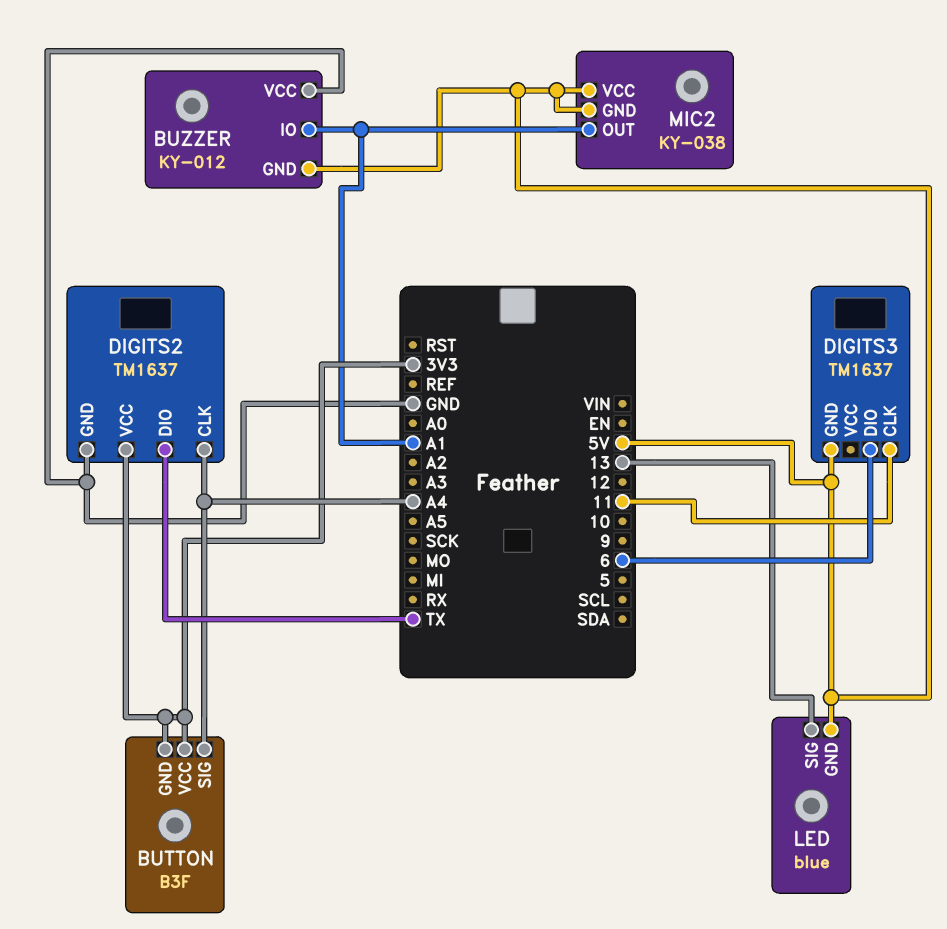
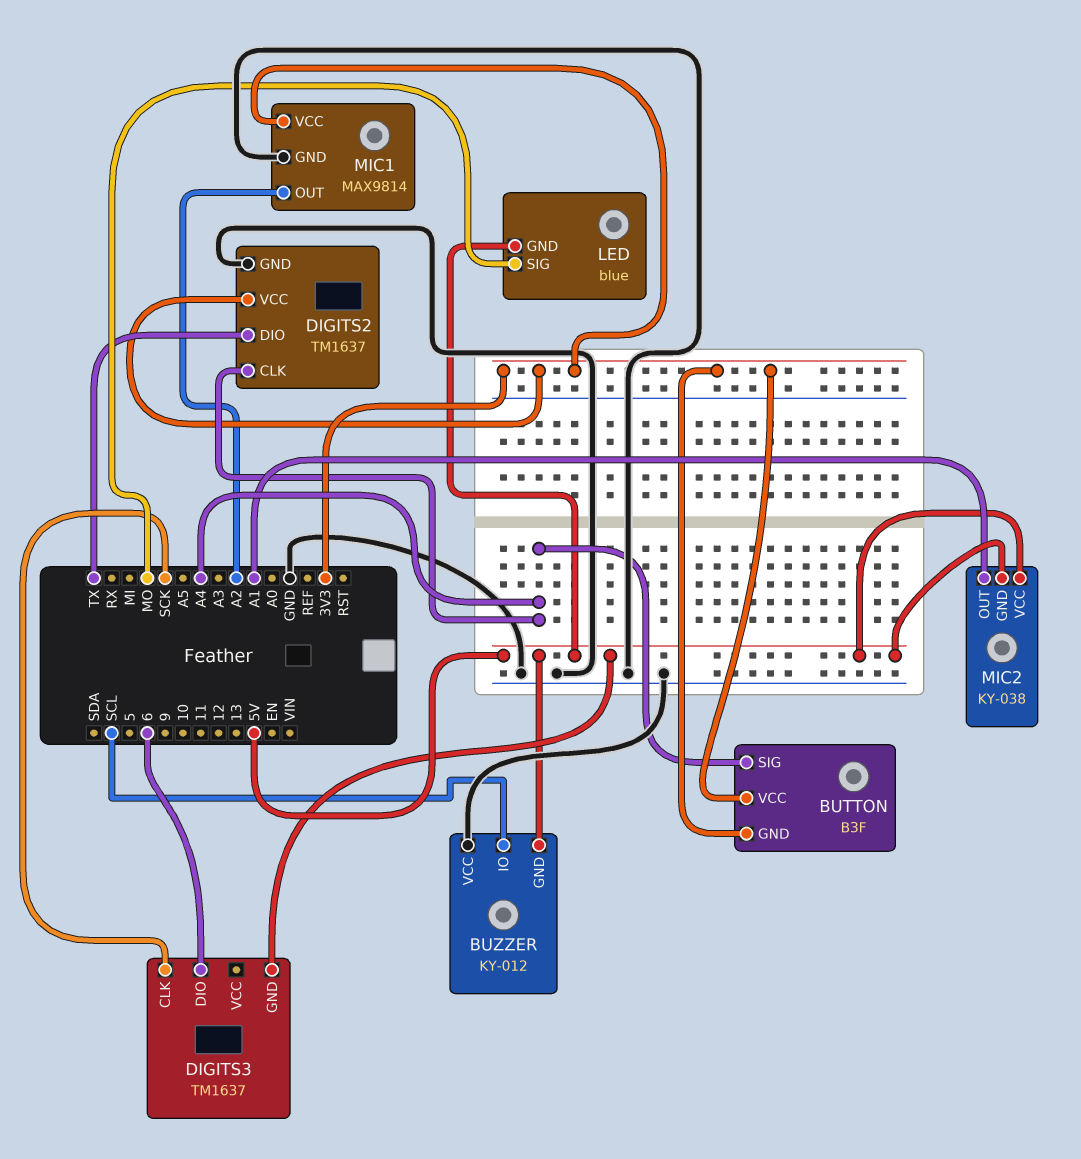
BUZZER pin IO: A1 -> SCL
DIGITS3 pin CLK: 11 -> SCK
LED pin SIG: 13 -> MO
MIC1: none -> MAX9814
MIC1 pin GND: none -> GND
MIC1 pin OUT: none -> A2
MIC1 pin VCC: none -> 3V3

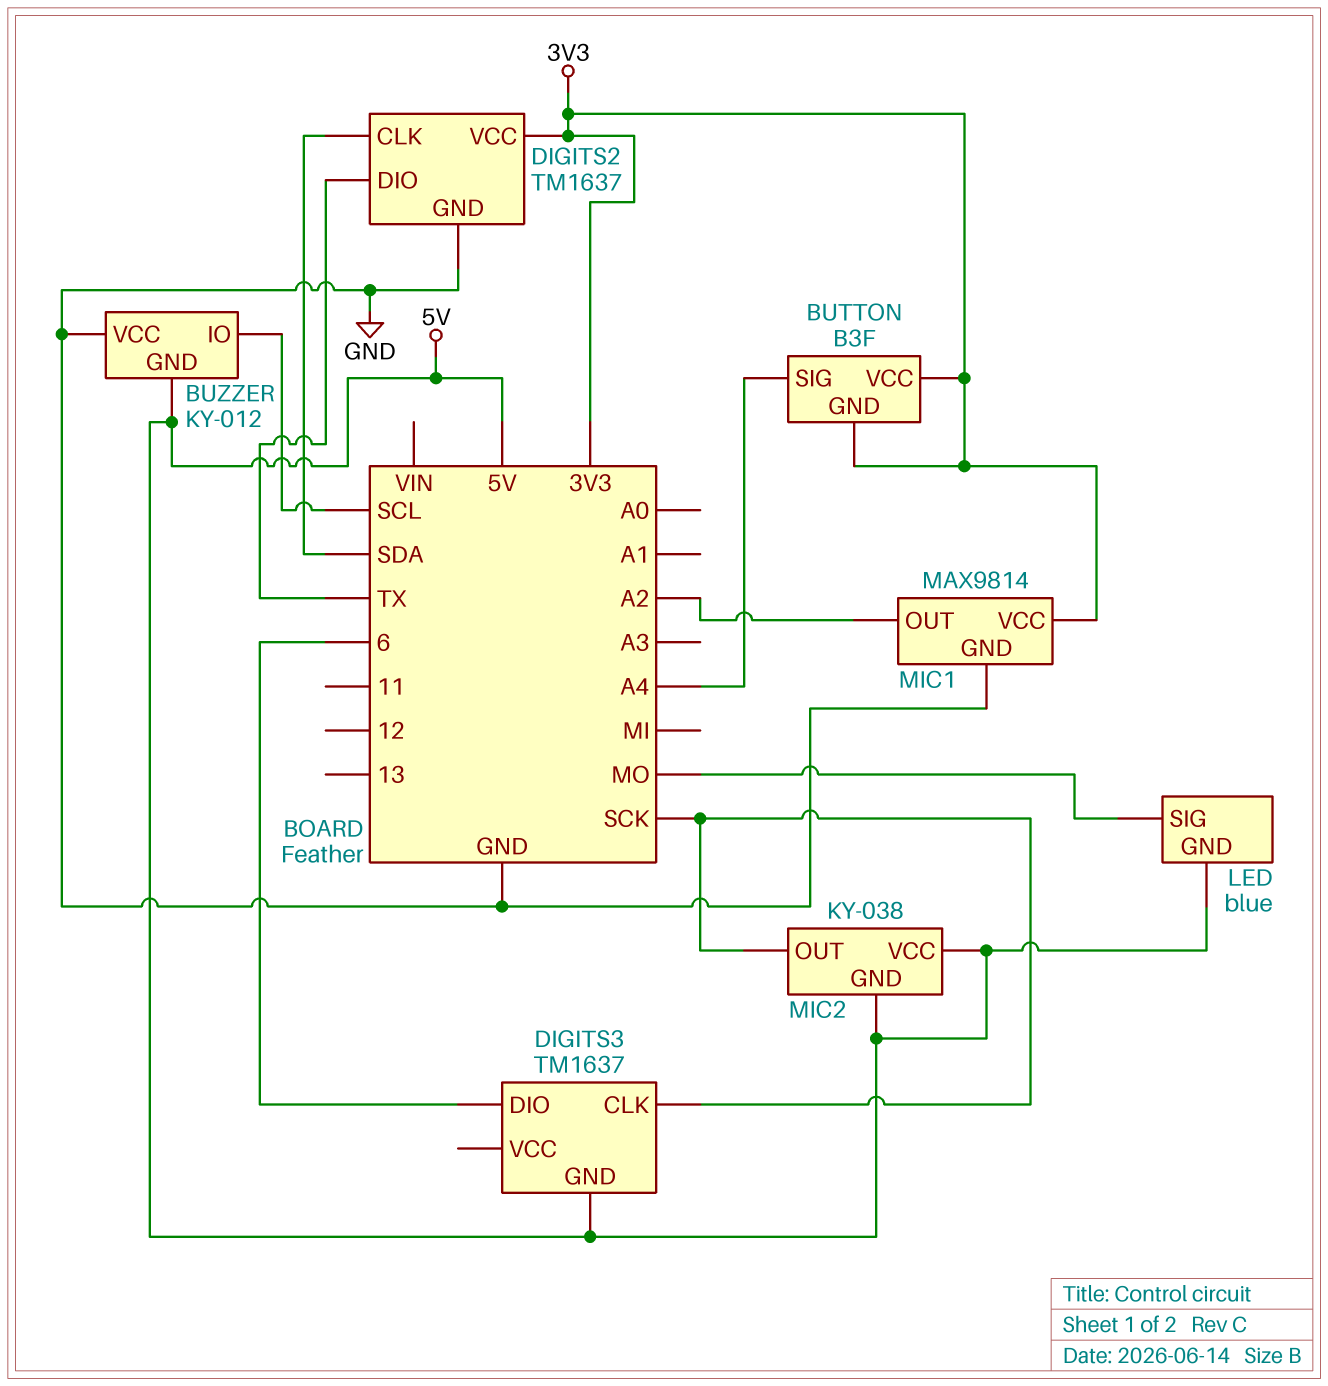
DIGITS2 pin CLK: A4 -> SDA
MIC2 pin OUT: A1 -> SCK

